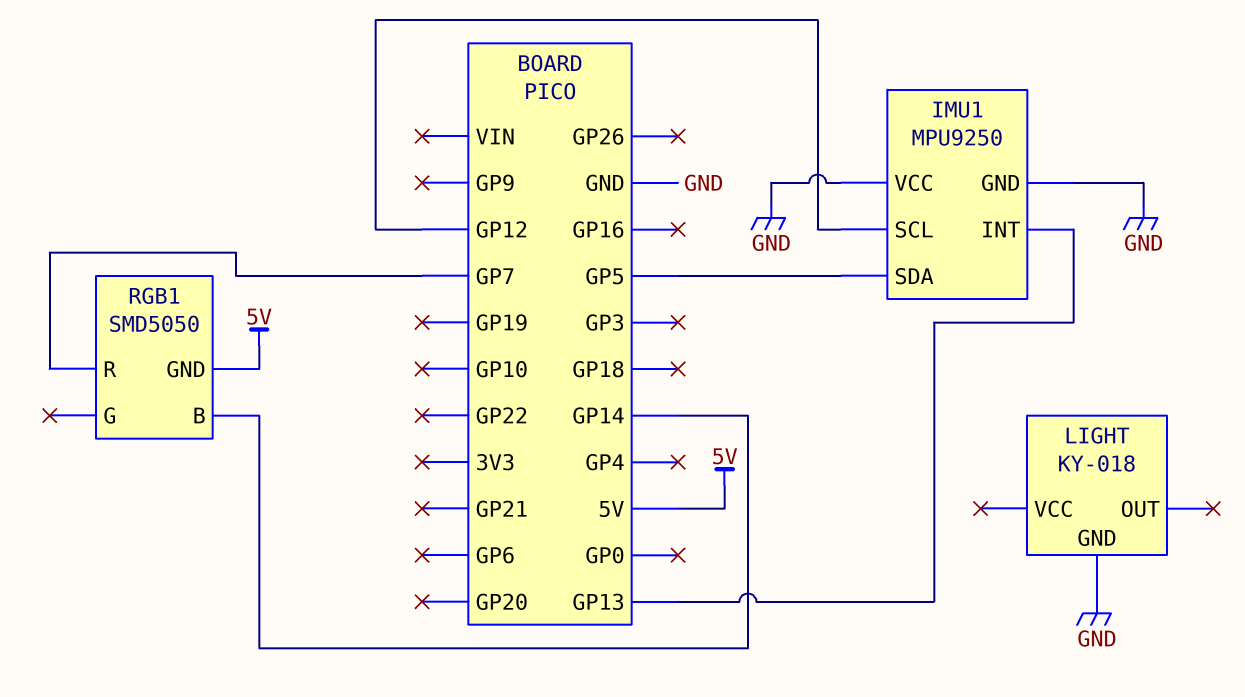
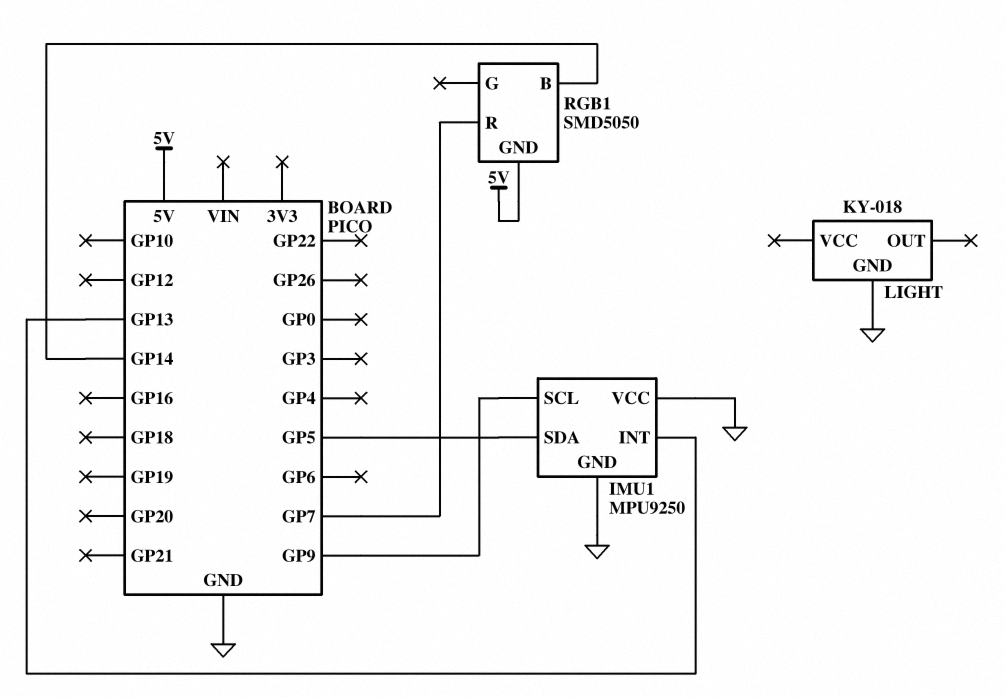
IMU1 pin SCL: GP12 -> GP9

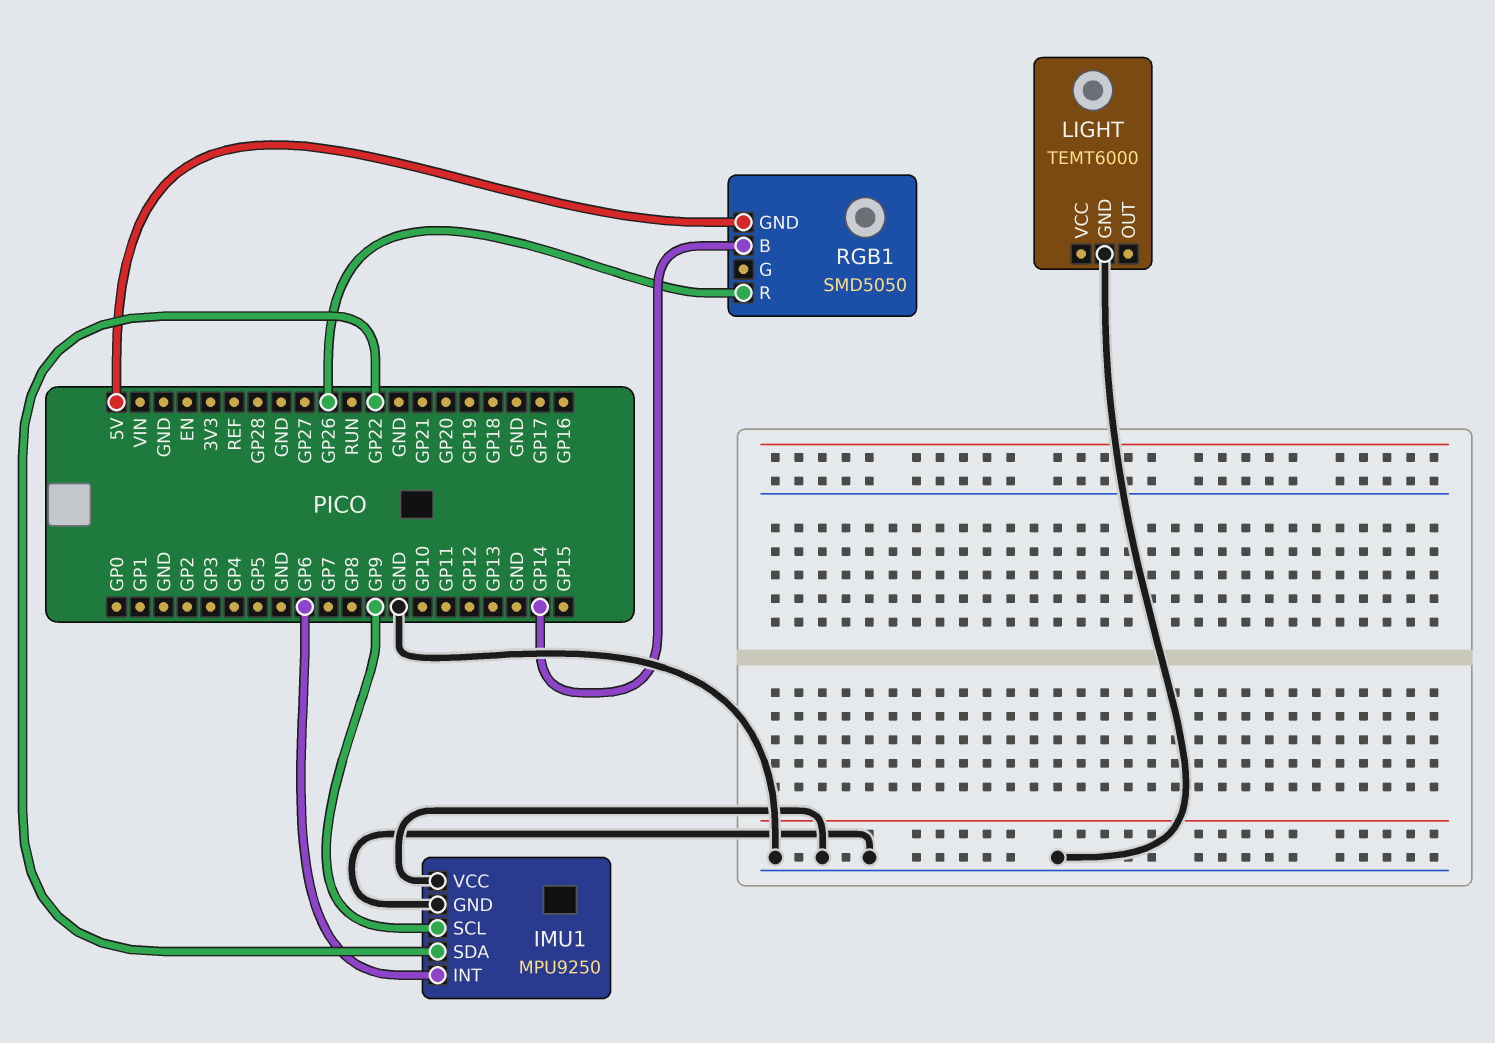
IMU1 pin INT: GP13 -> GP6
IMU1 pin SDA: GP5 -> GP22
LIGHT: KY-018 -> TEMT6000
RGB1 pin R: GP7 -> GP26

